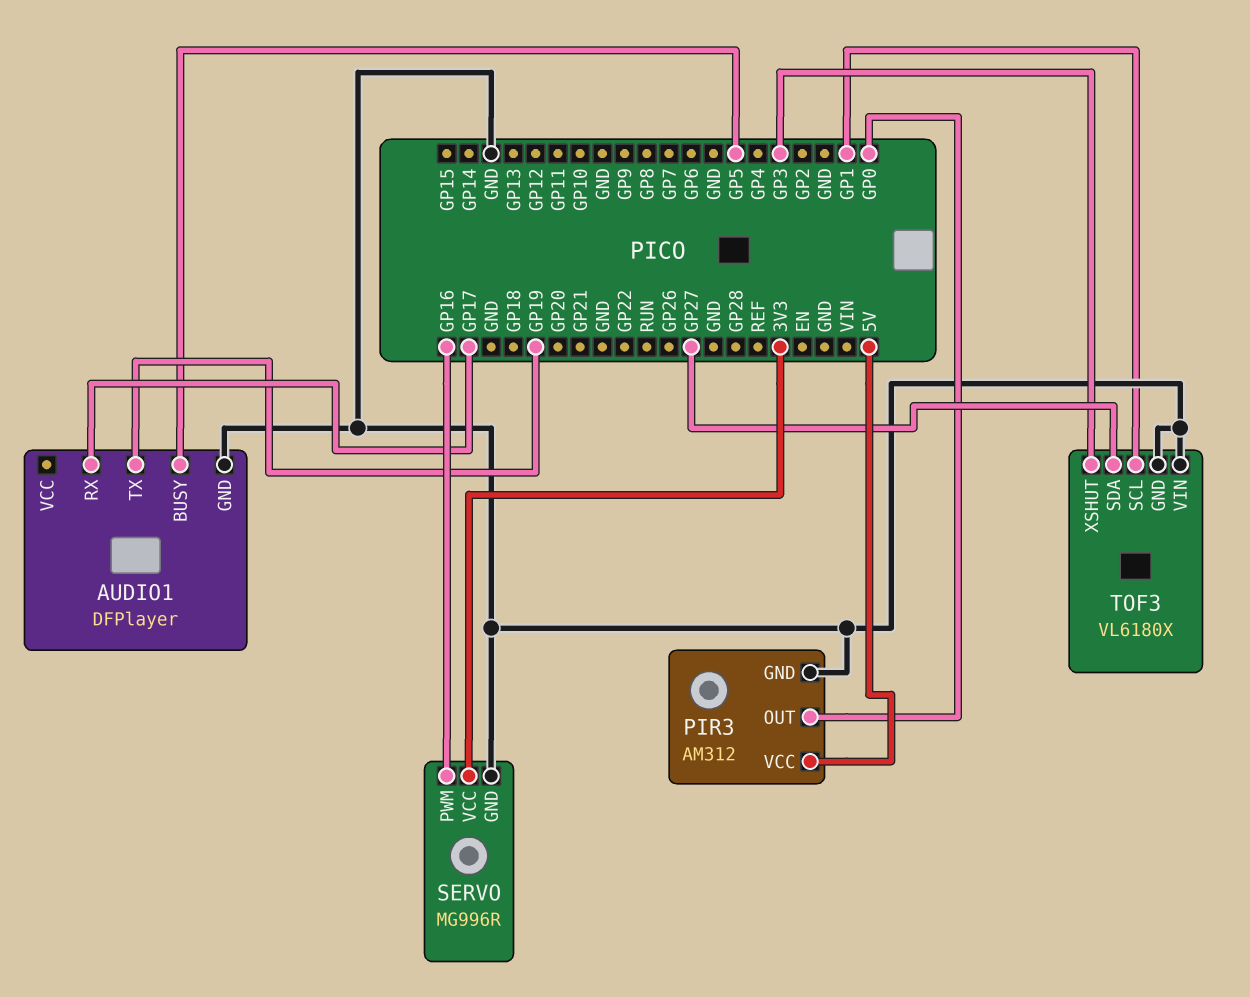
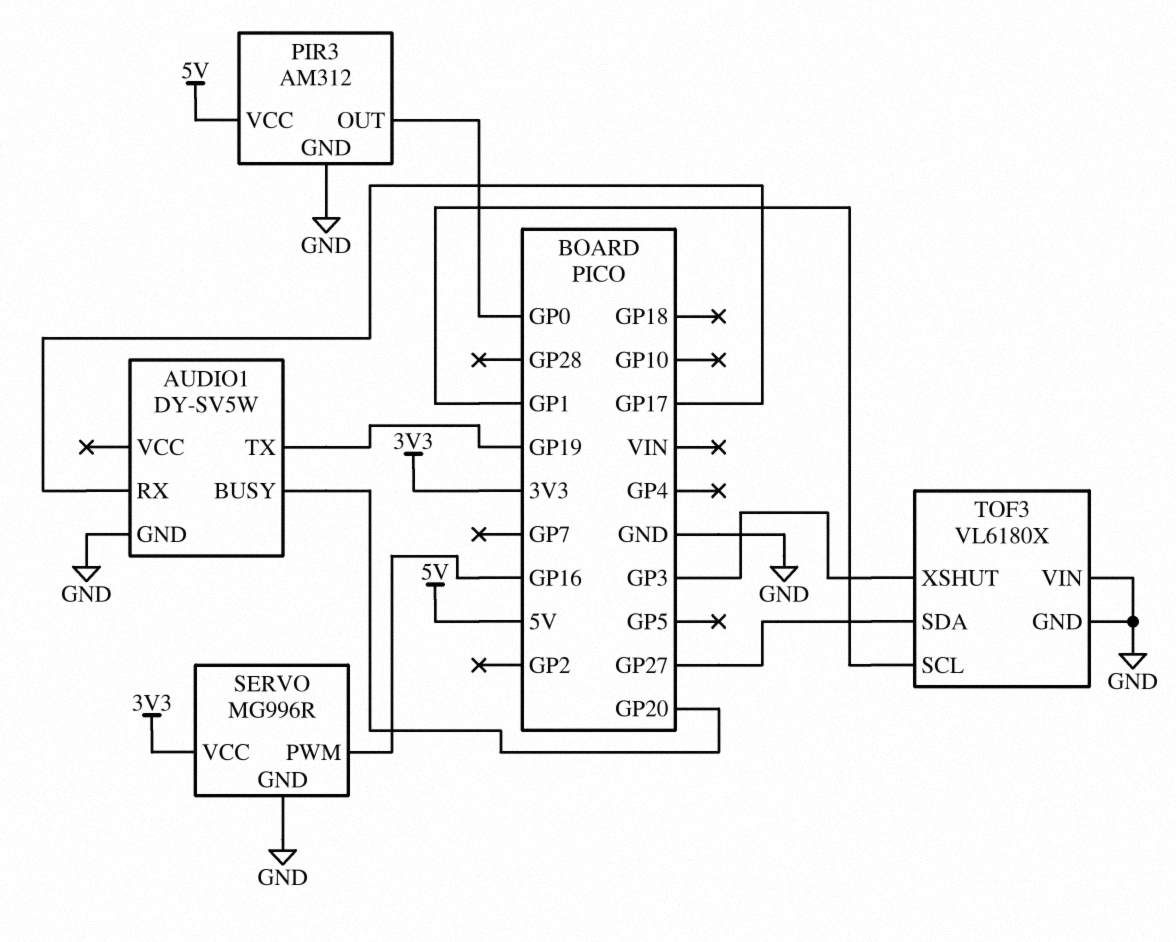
AUDIO1: DFPlayer -> DY-SV5W
AUDIO1 pin BUSY: GP5 -> GP20

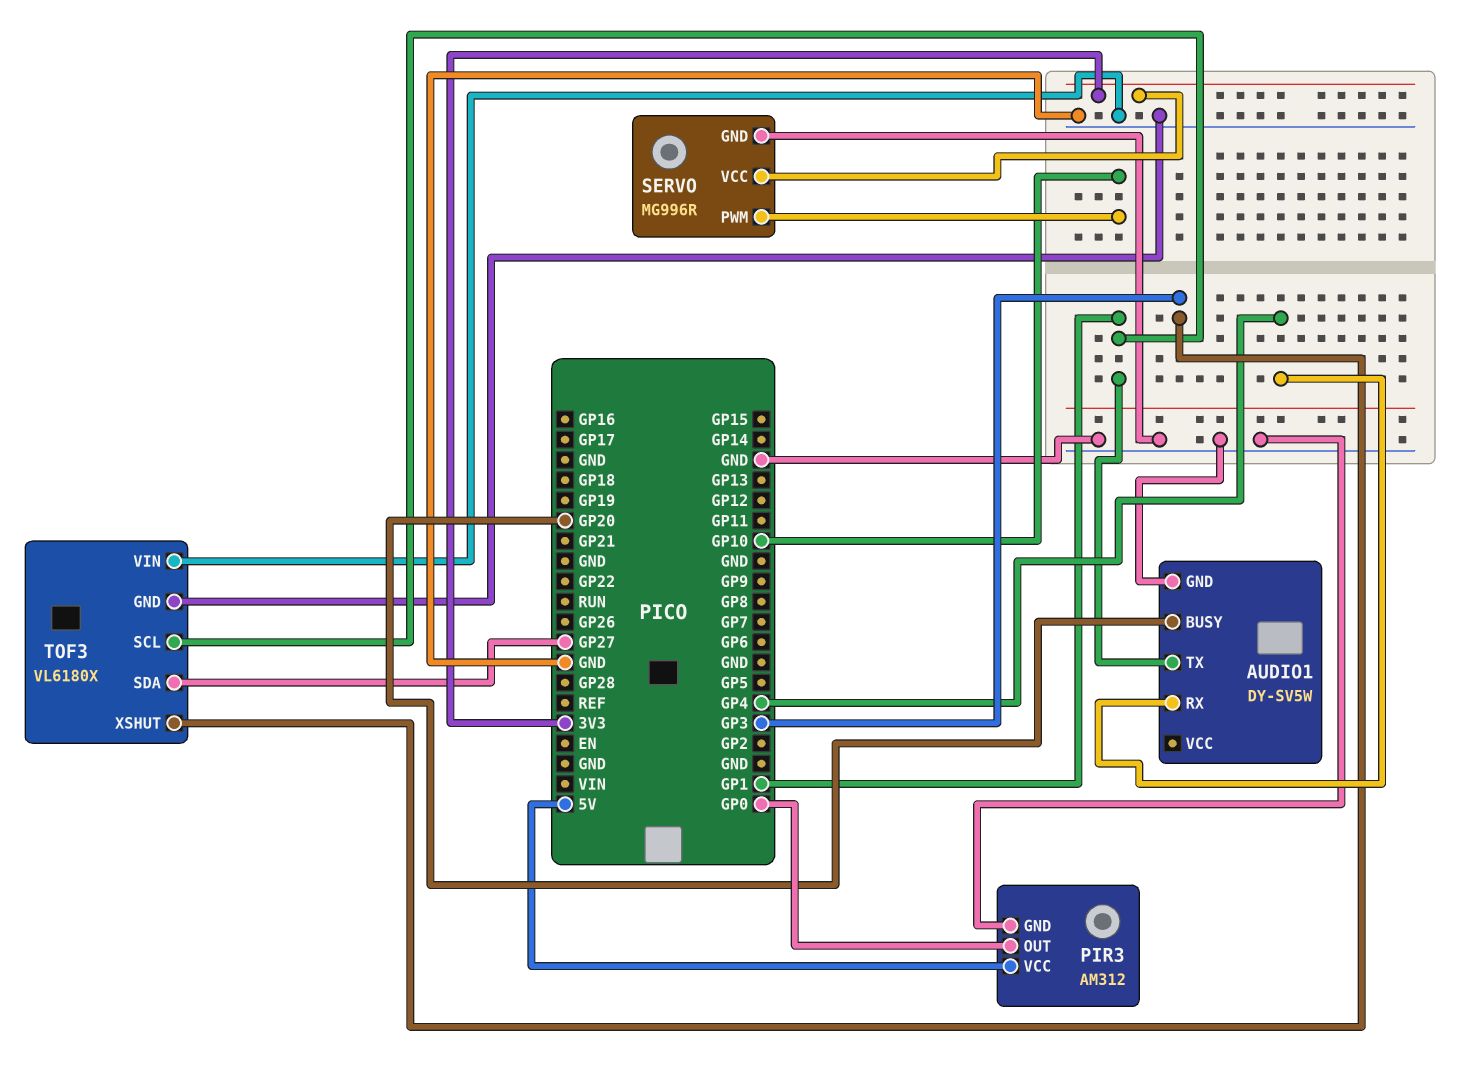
AUDIO1 pin RX: GP17 -> GP4
AUDIO1 pin TX: GP19 -> GP1
SERVO pin PWM: GP16 -> GP10

